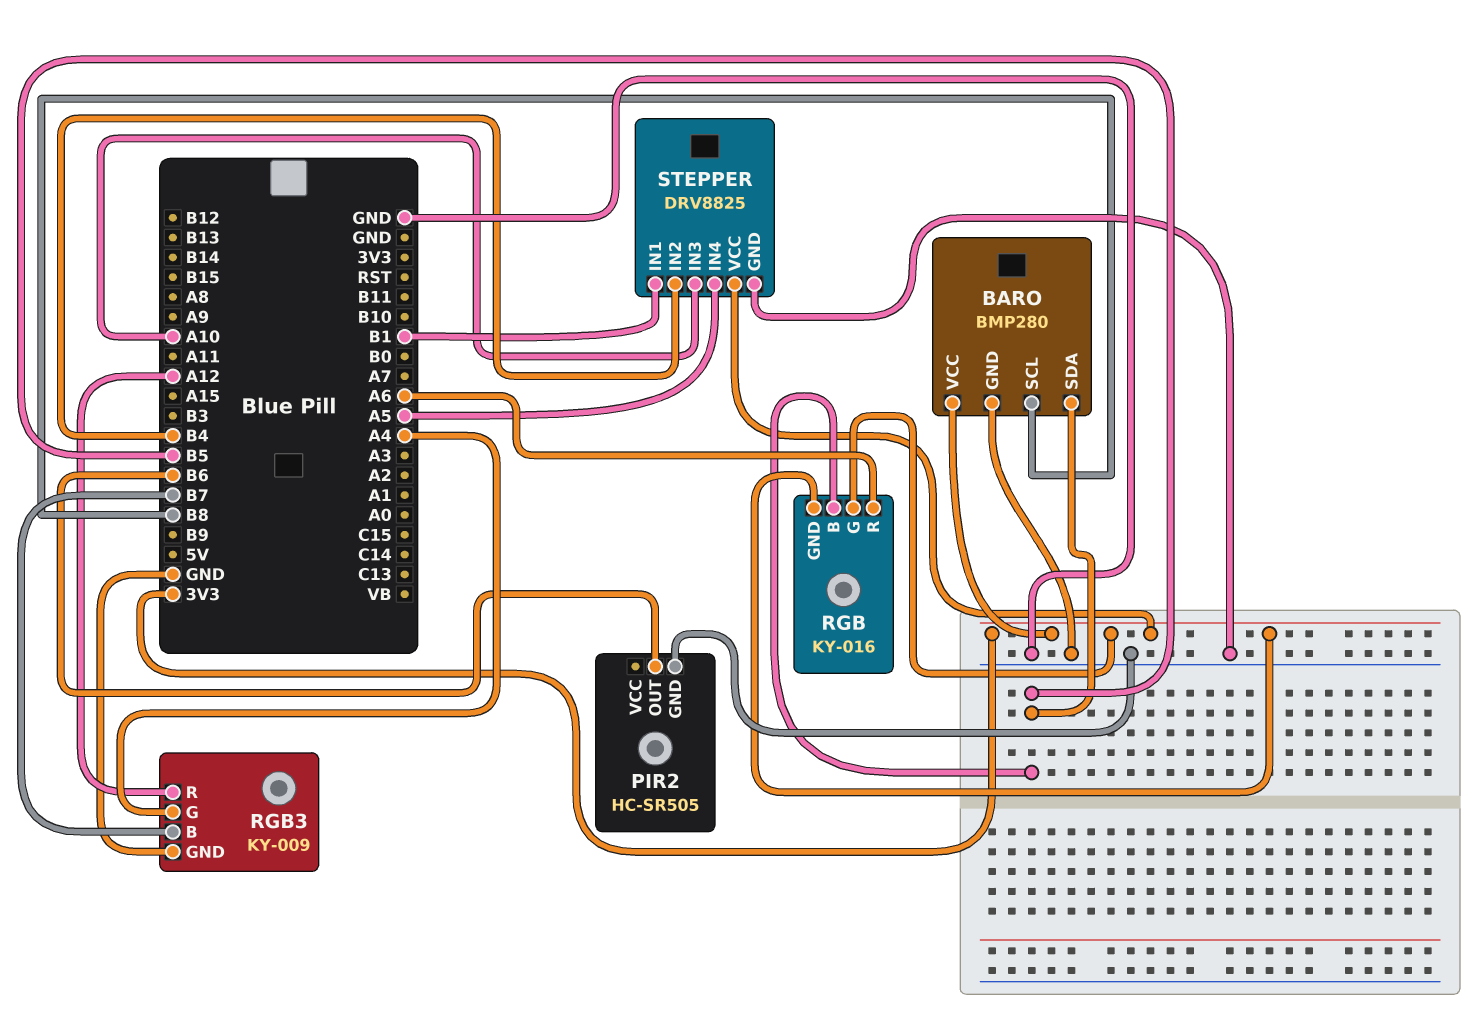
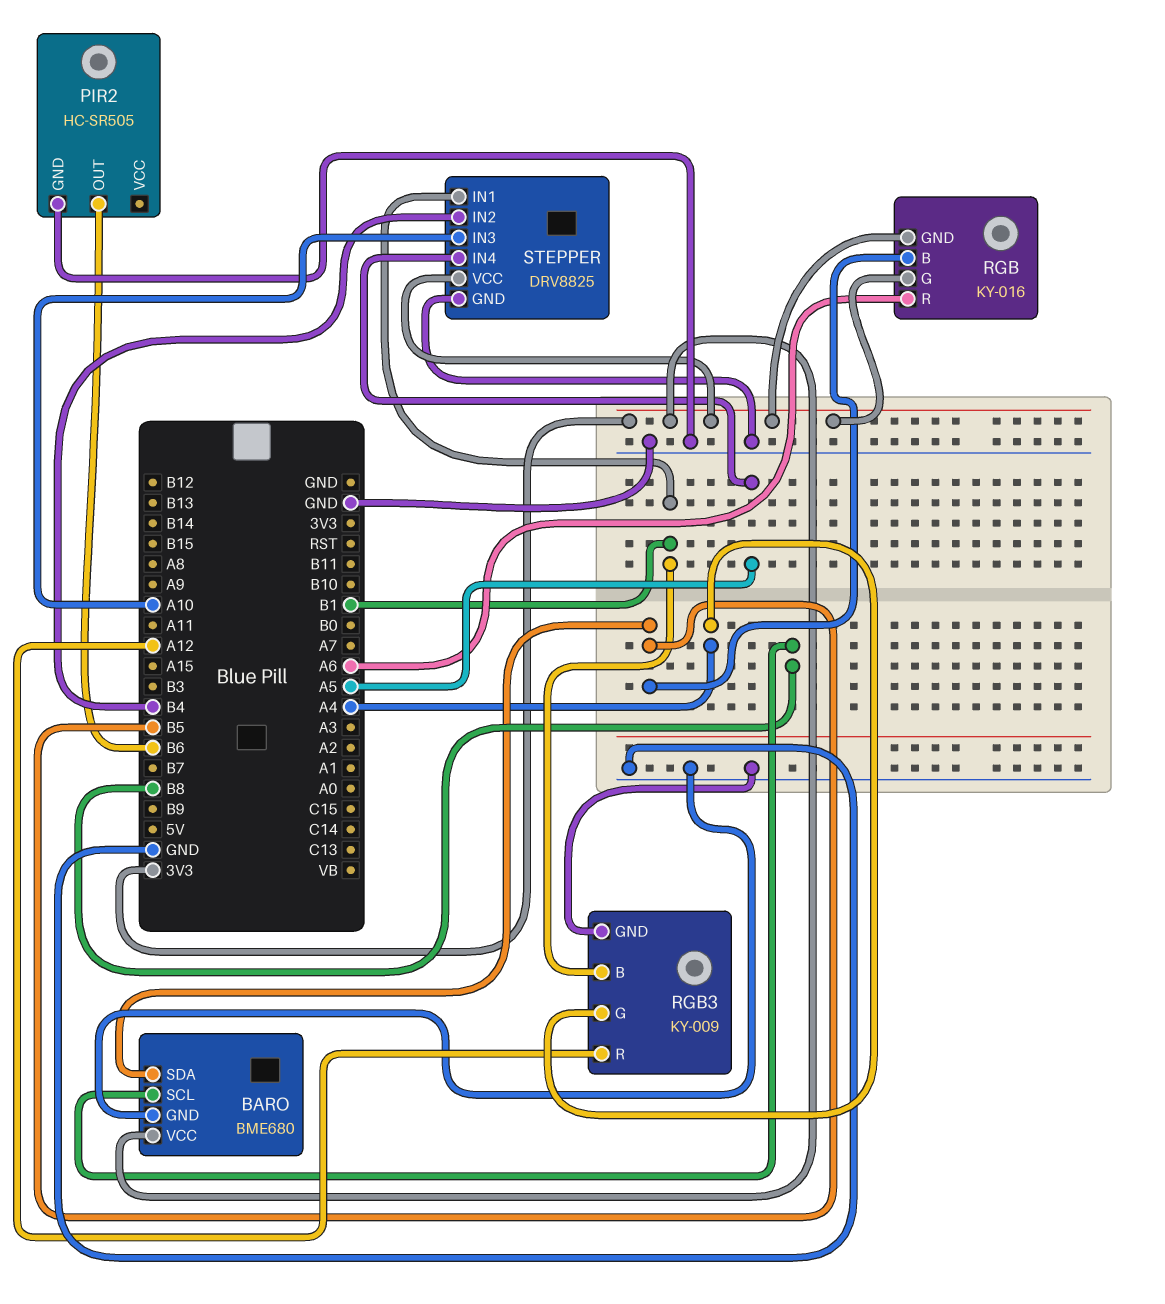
BARO: BMP280 -> BME680
RGB3 pin B: B7 -> B1

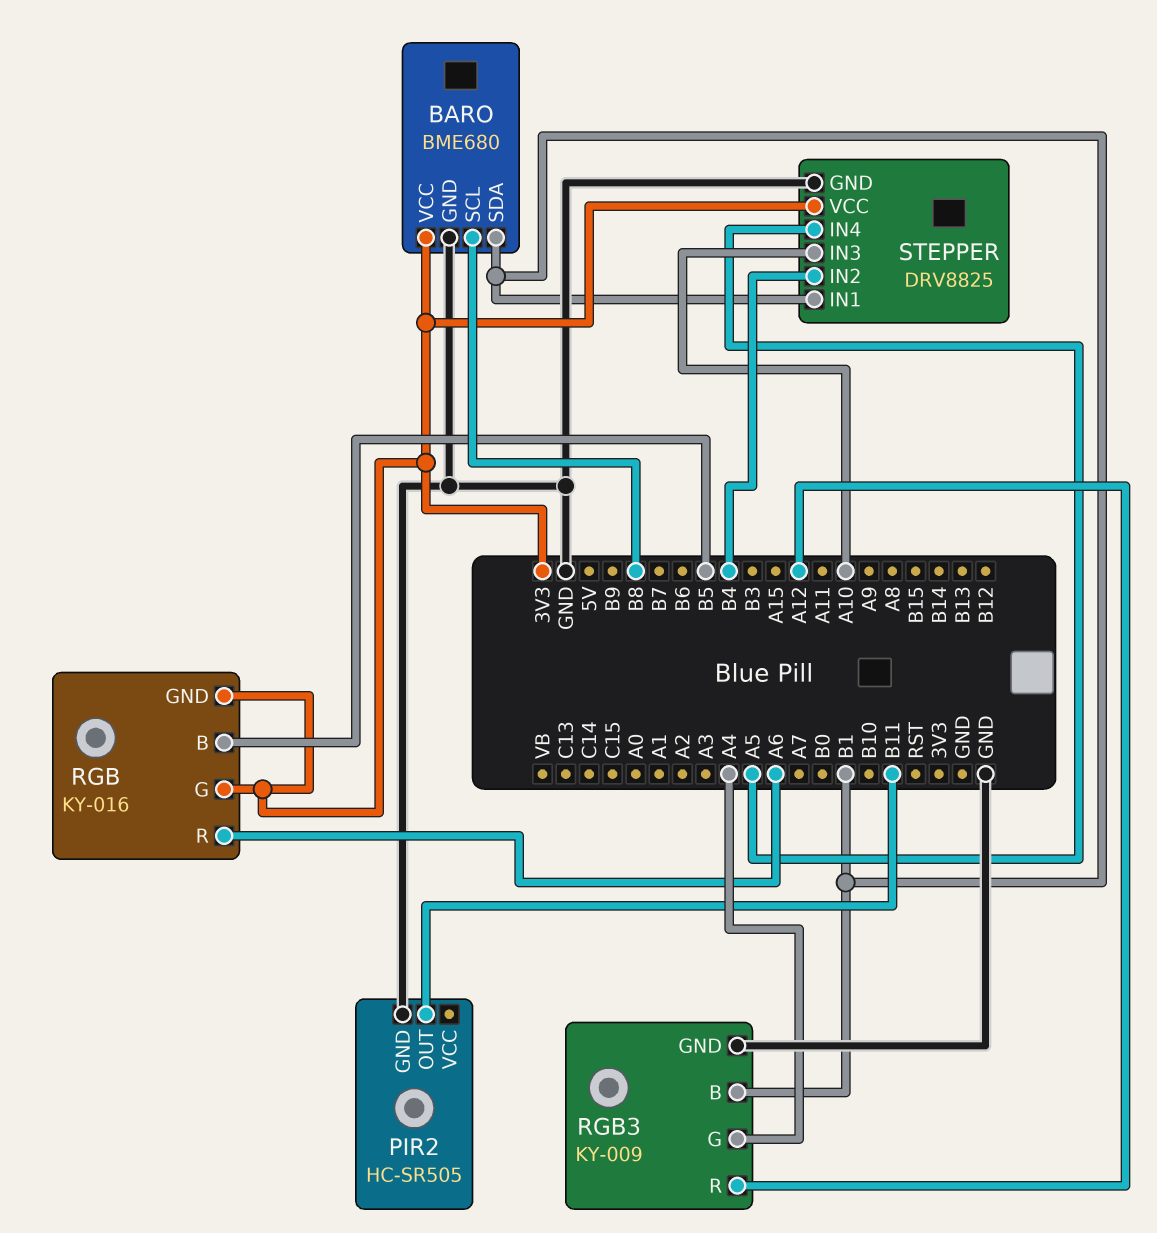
BARO pin SDA: B5 -> B1
PIR2 pin OUT: B6 -> B11

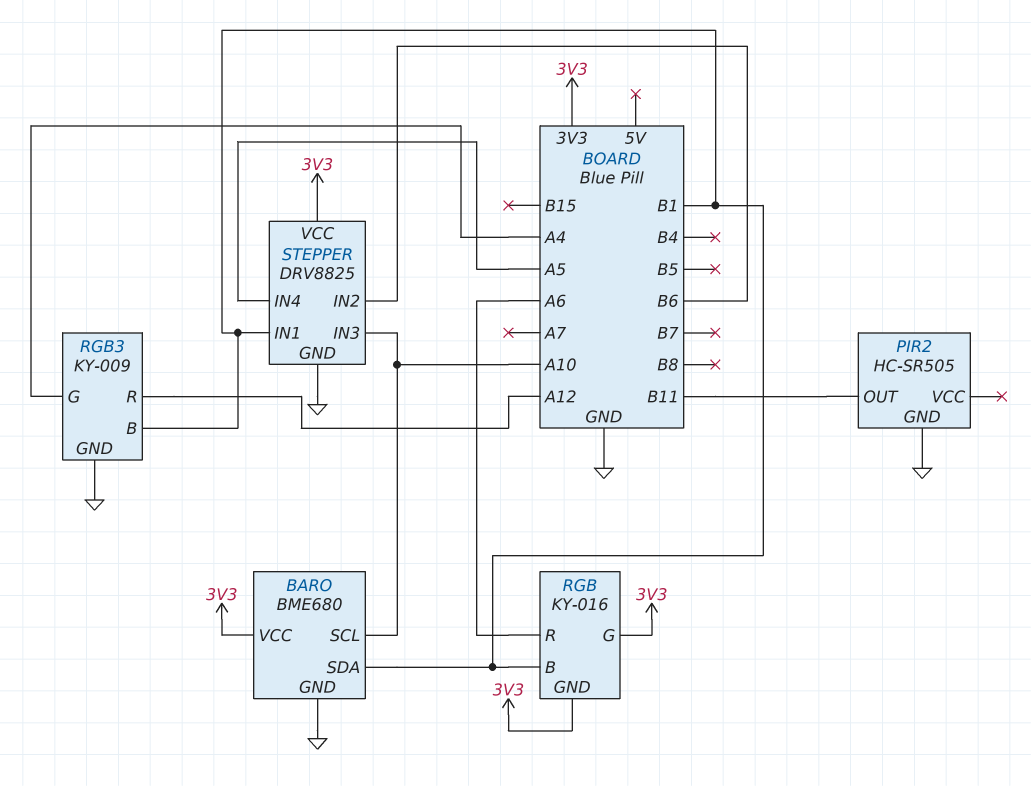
BARO pin SCL: B8 -> A10
RGB pin B: B5 -> B1
STEPPER pin IN2: B4 -> B6

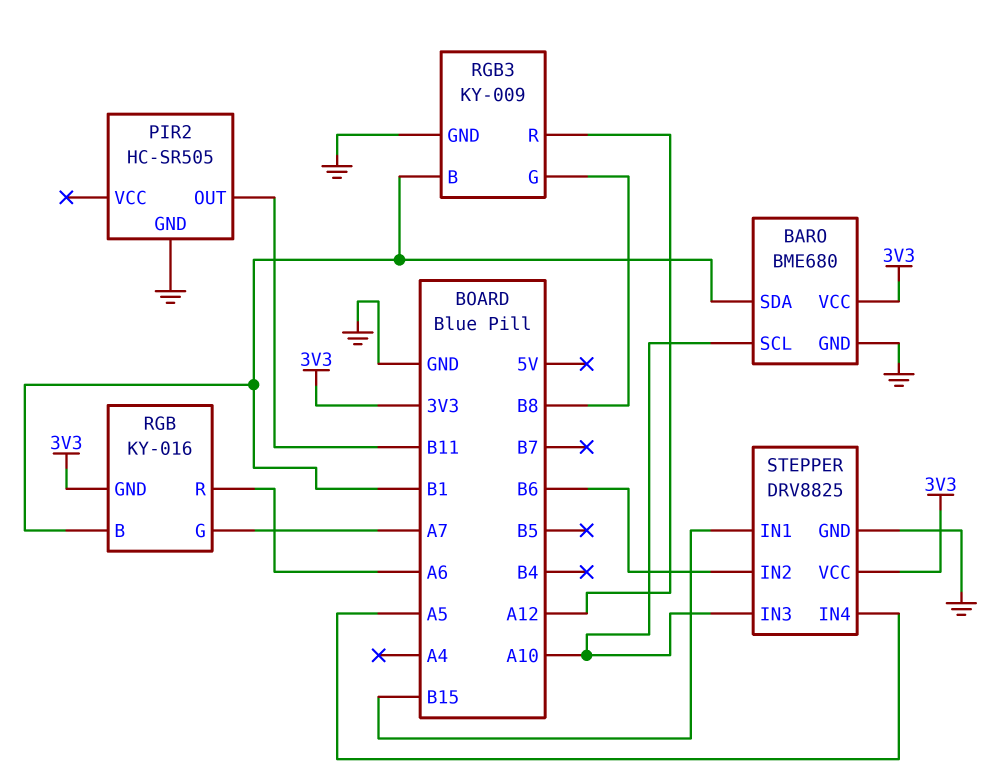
RGB pin G: 3V3 -> A7
RGB3 pin G: A4 -> B8
STEPPER pin IN1: B1 -> B15

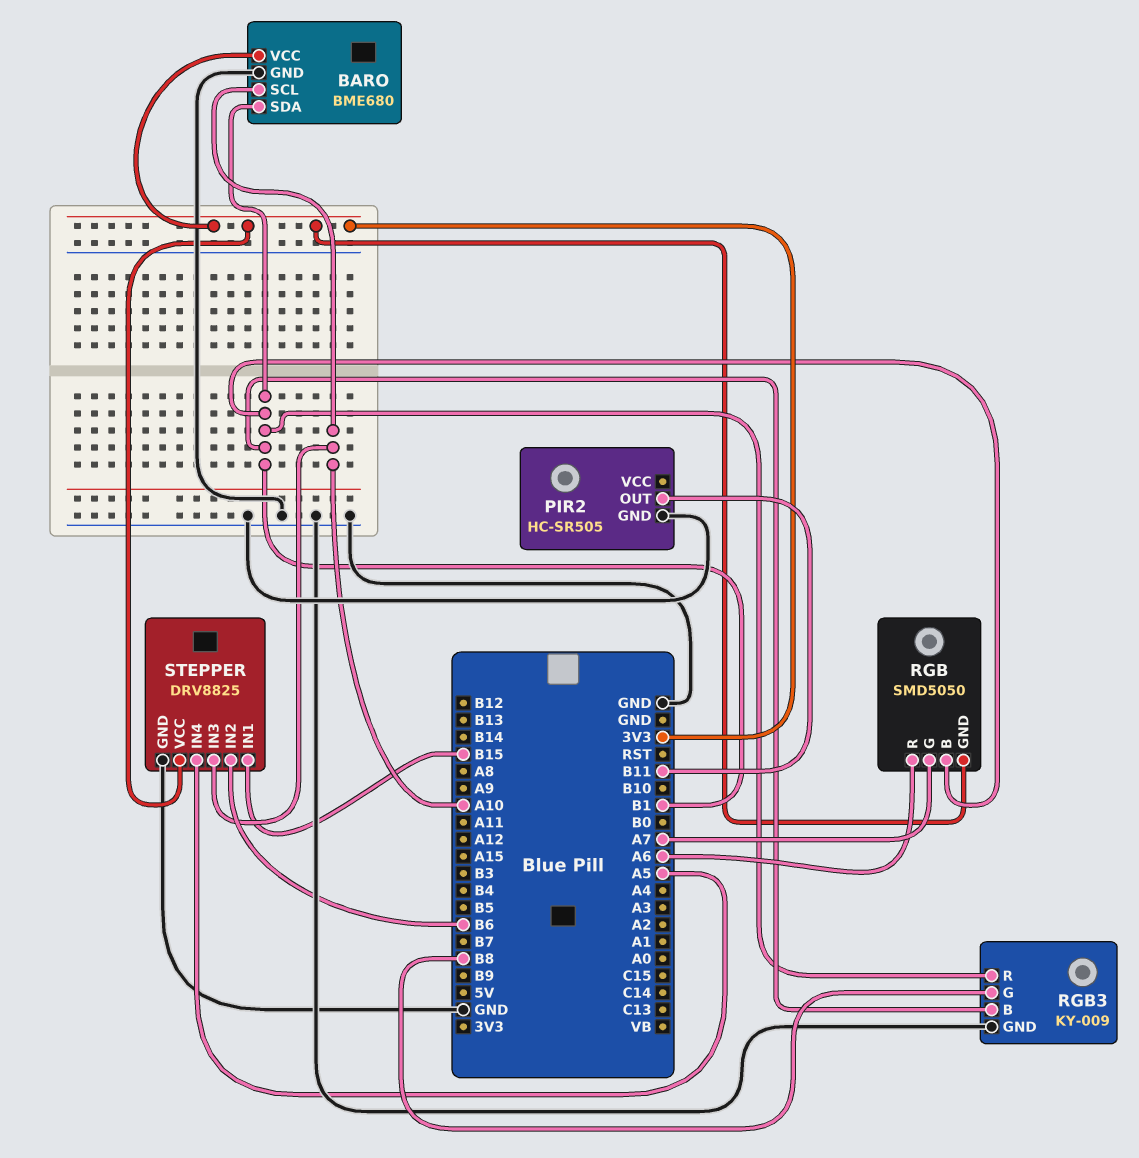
RGB: KY-016 -> SMD5050
RGB3 pin R: A12 -> B1

